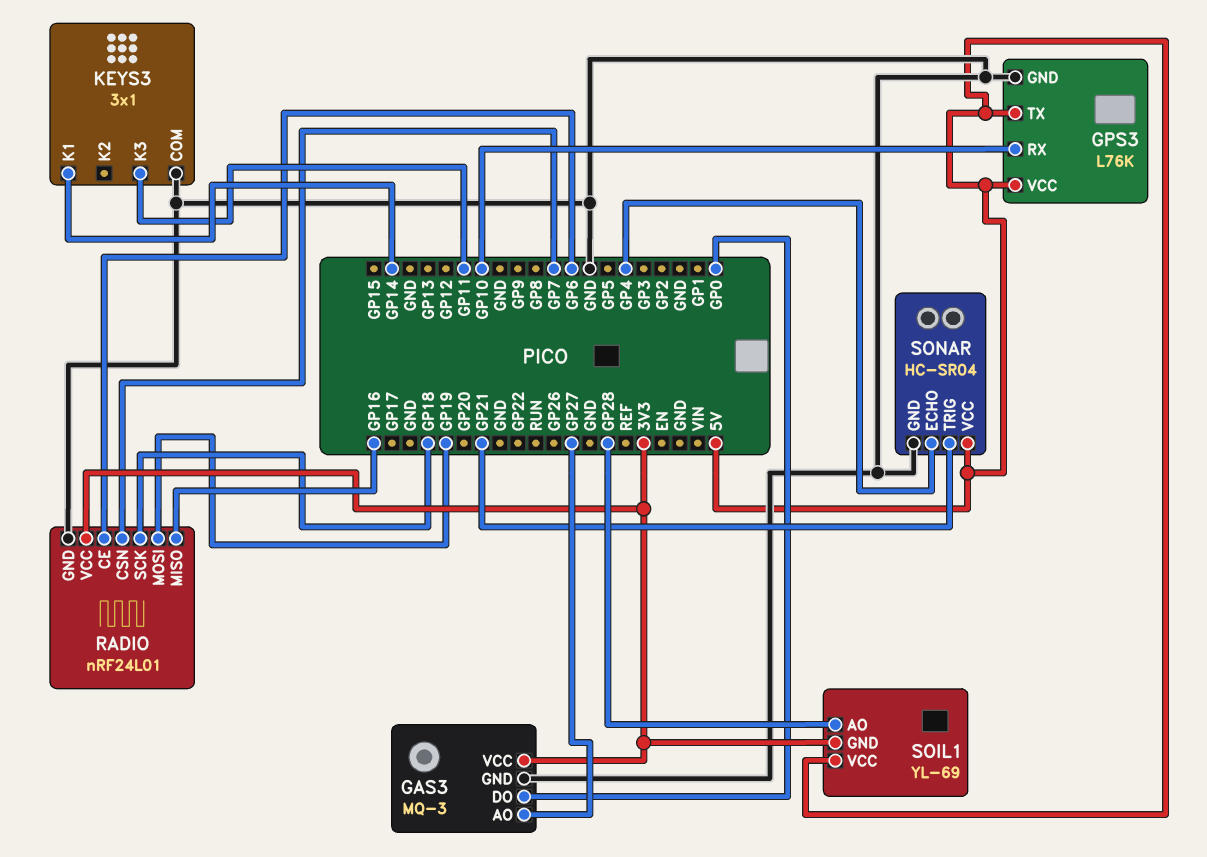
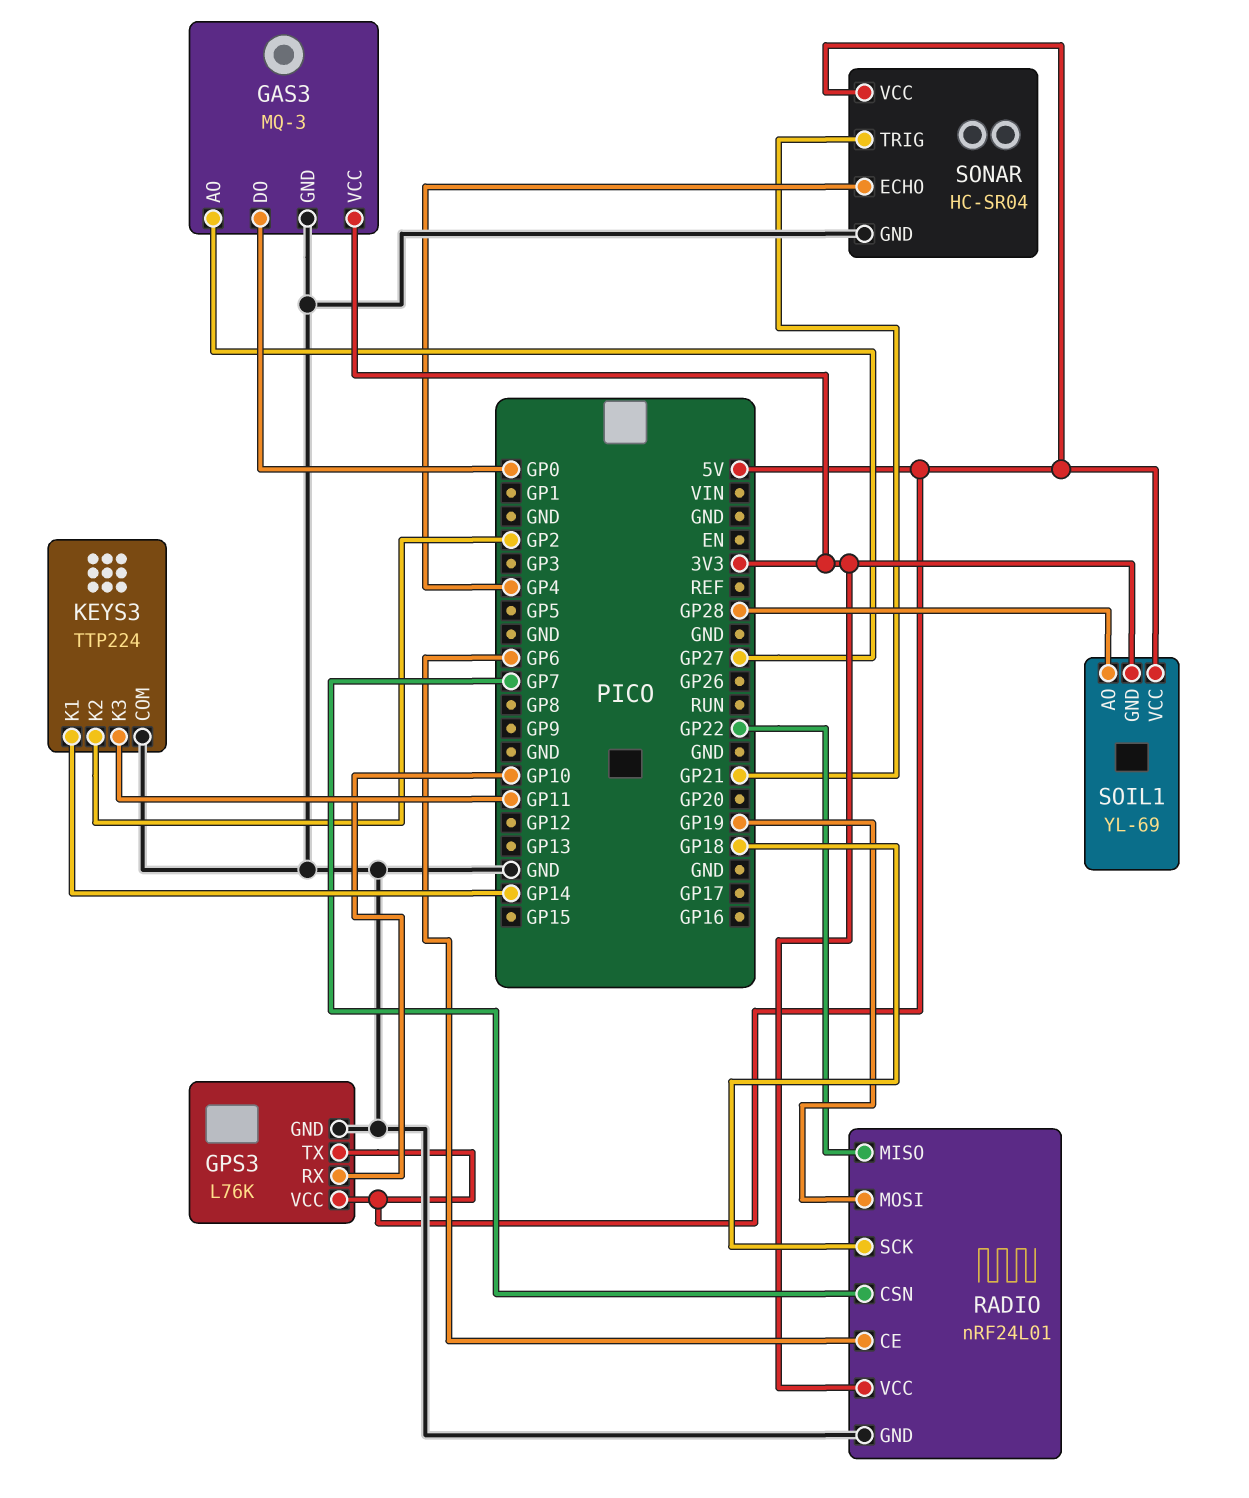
KEYS3: 3x1 -> TTP224
KEYS3 pin K2: none -> GP2
RADIO pin MISO: GP16 -> GP22

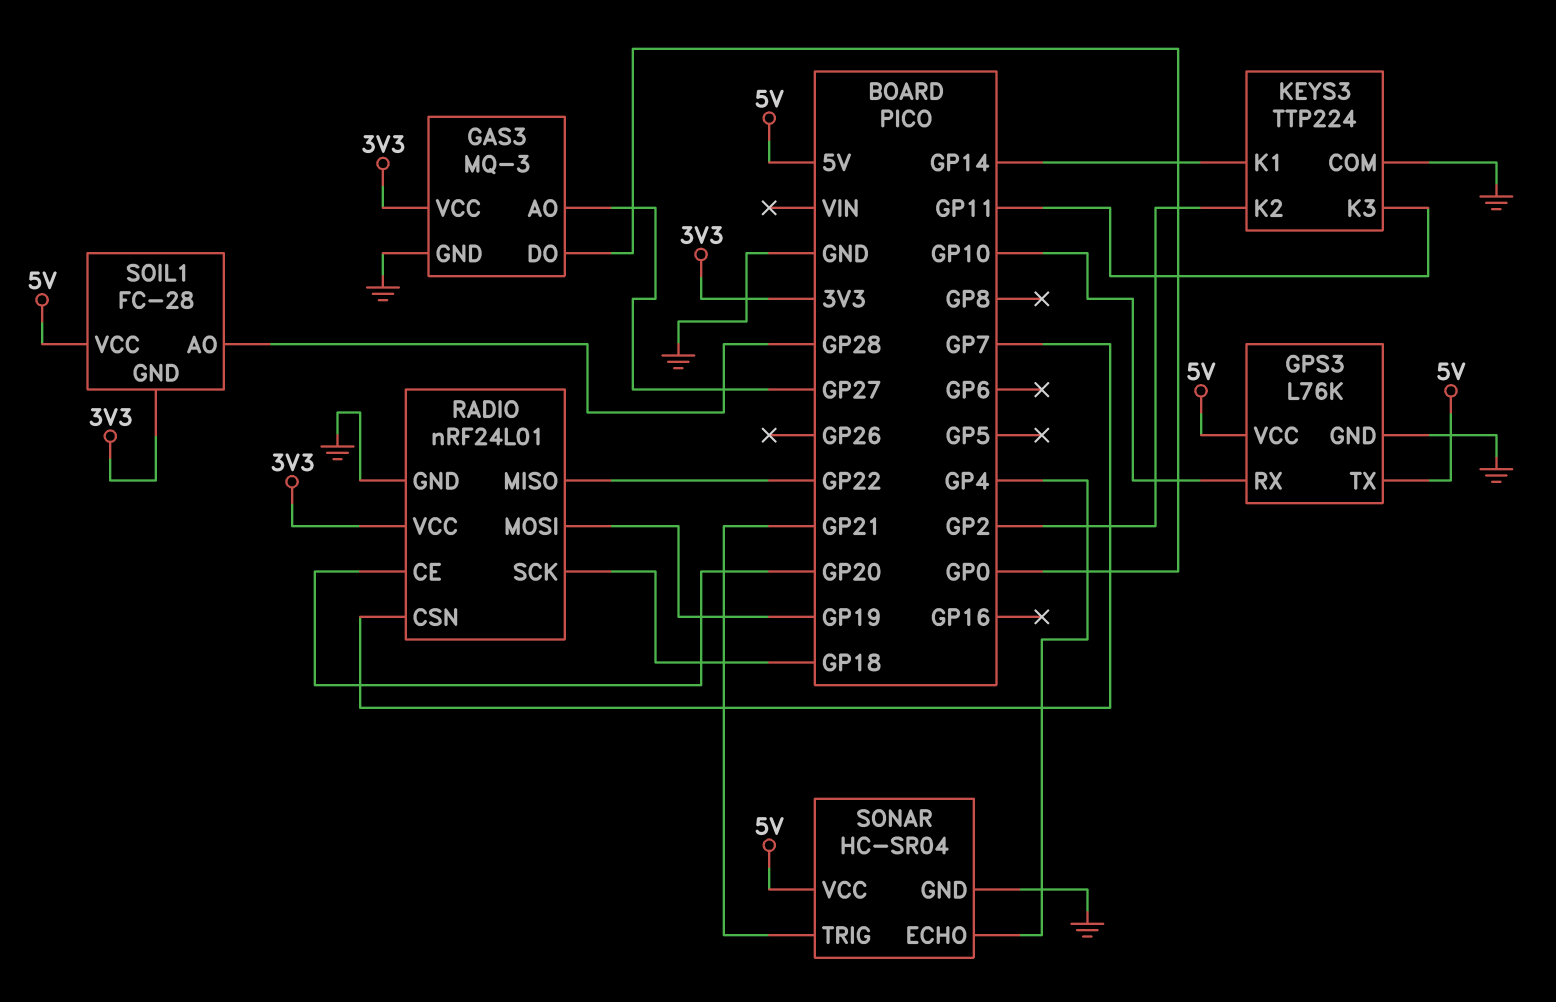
RADIO pin CE: GP6 -> GP20
SOIL1: YL-69 -> FC-28

